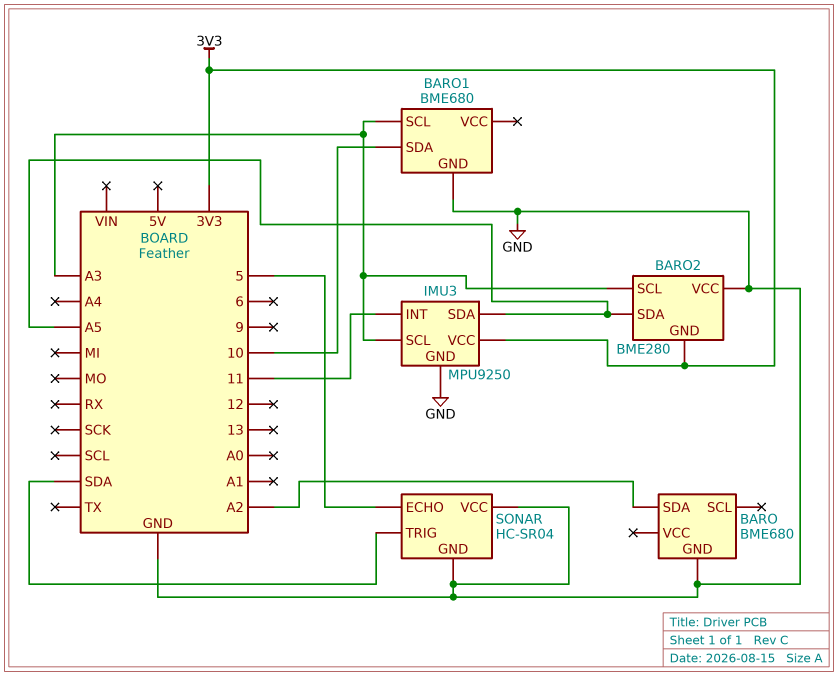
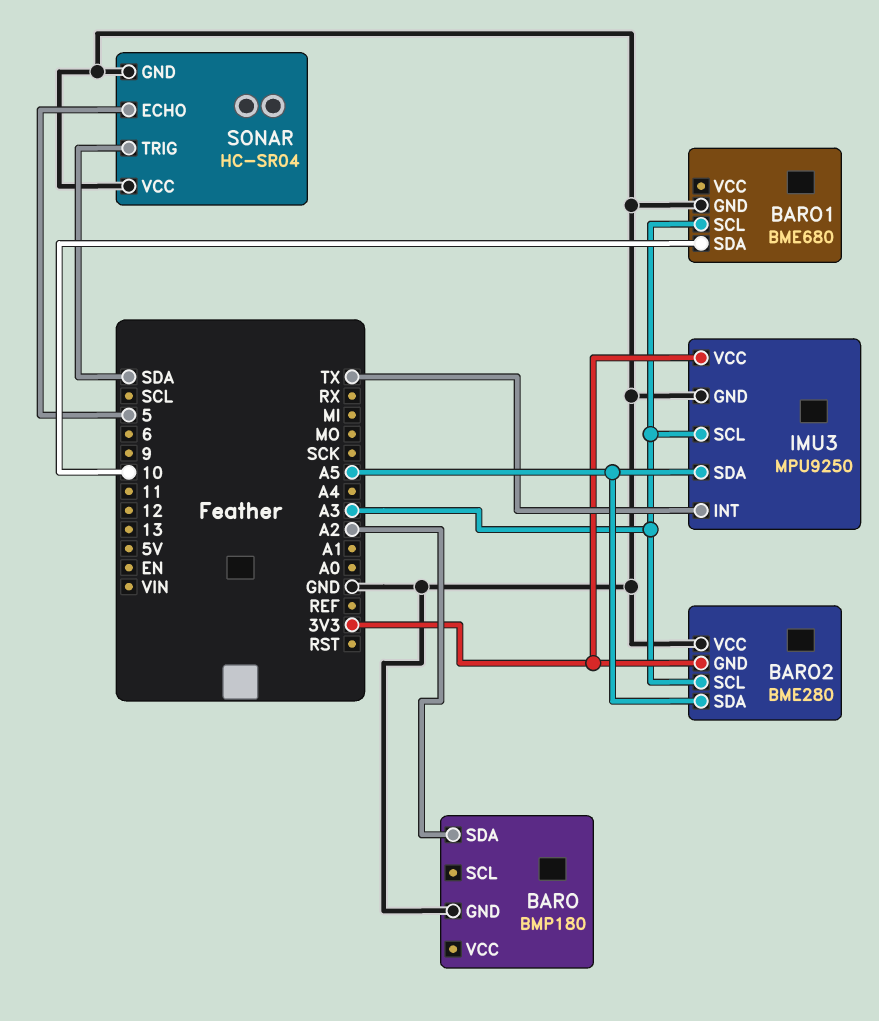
BARO: BME680 -> BMP180
IMU3 pin INT: 11 -> TX

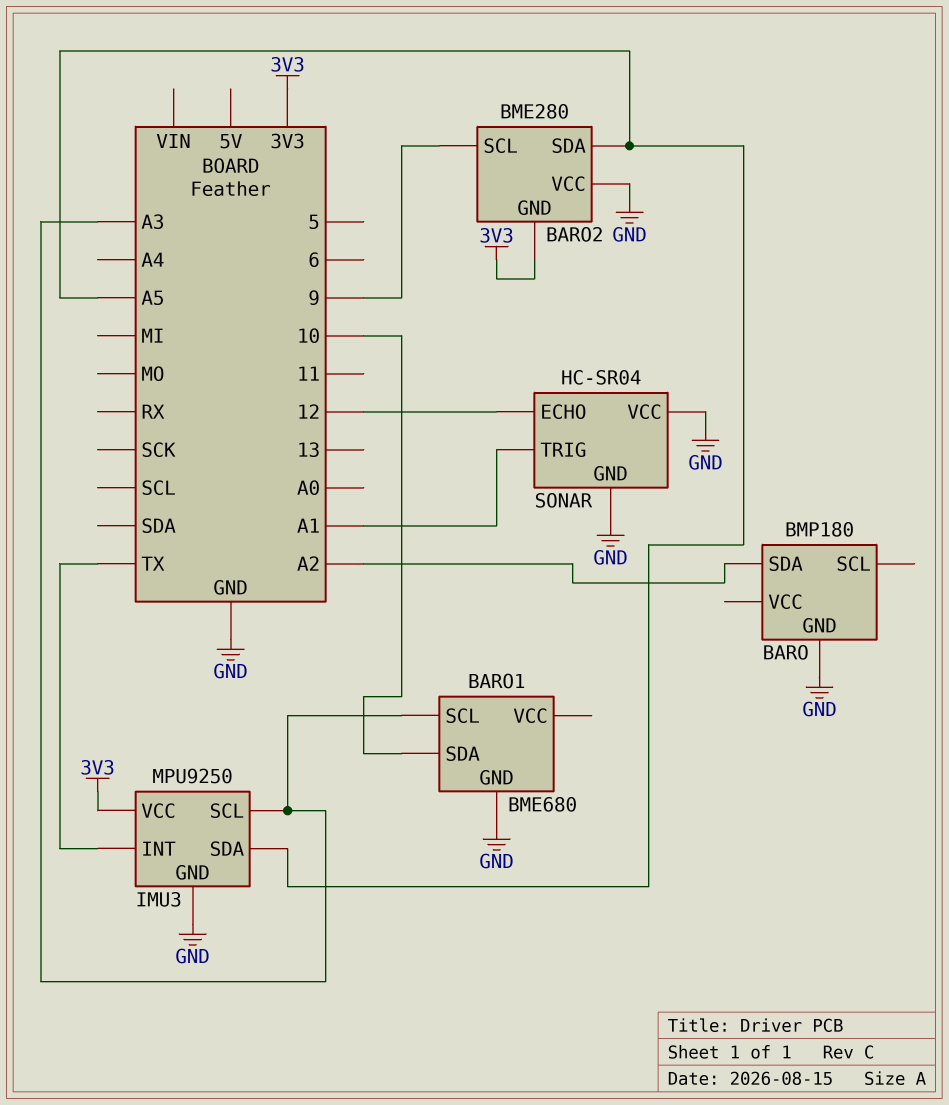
BARO2 pin SCL: A3 -> 9
SONAR pin ECHO: 5 -> 12
SONAR pin TRIG: SDA -> A1

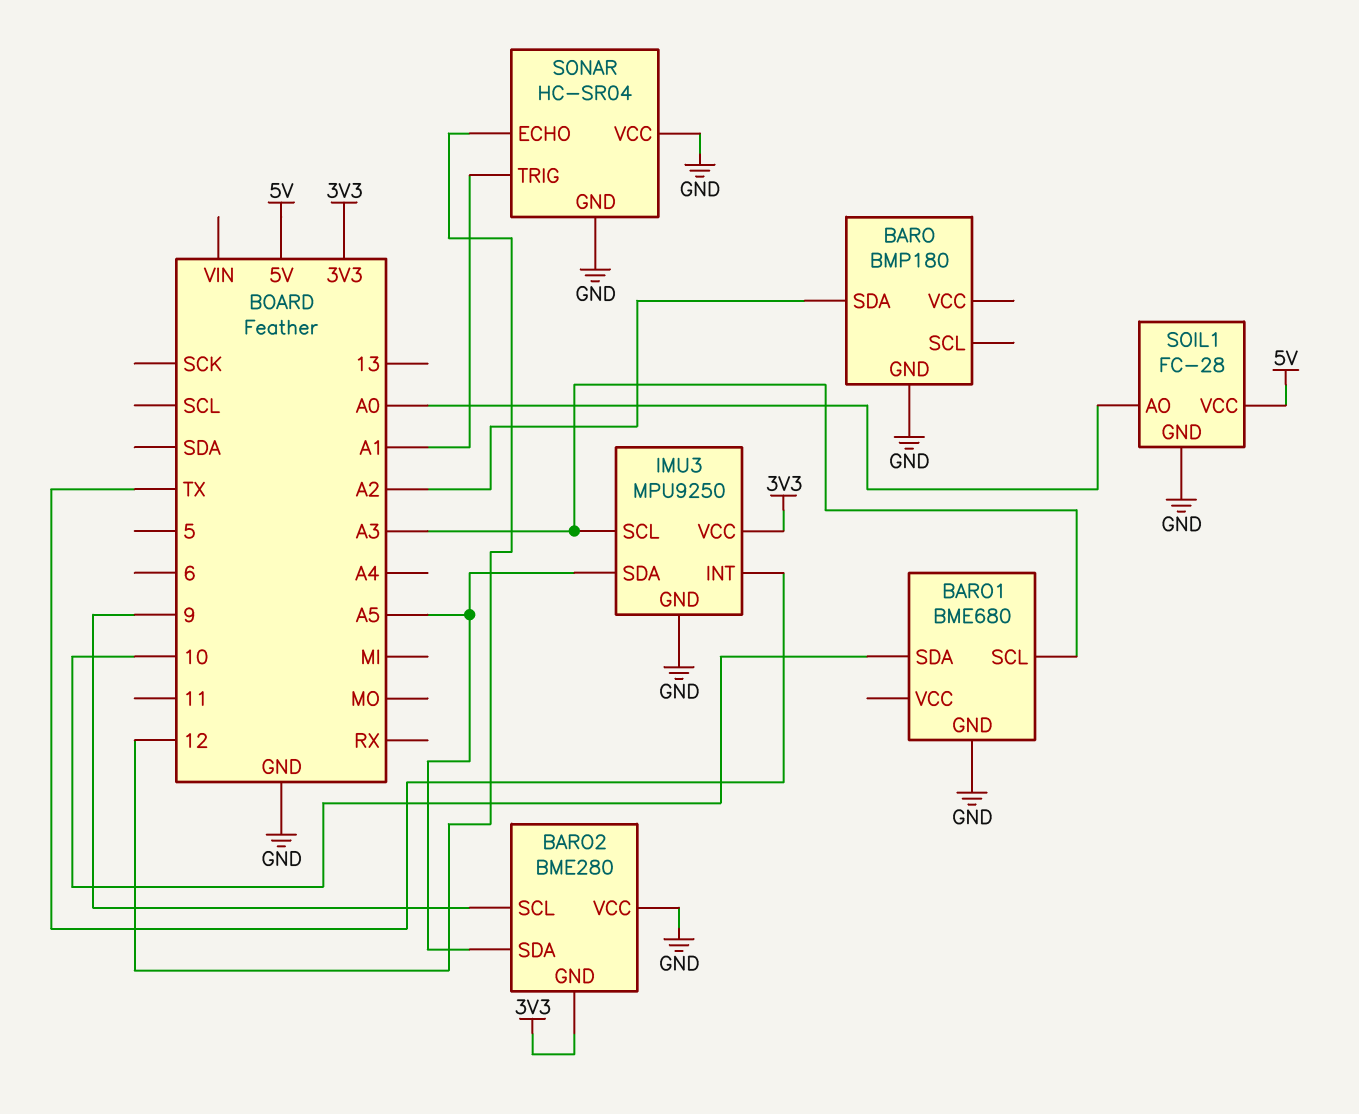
SOIL1: none -> FC-28
SOIL1 pin AO: none -> A0
SOIL1 pin GND: none -> GND
SOIL1 pin VCC: none -> 5V

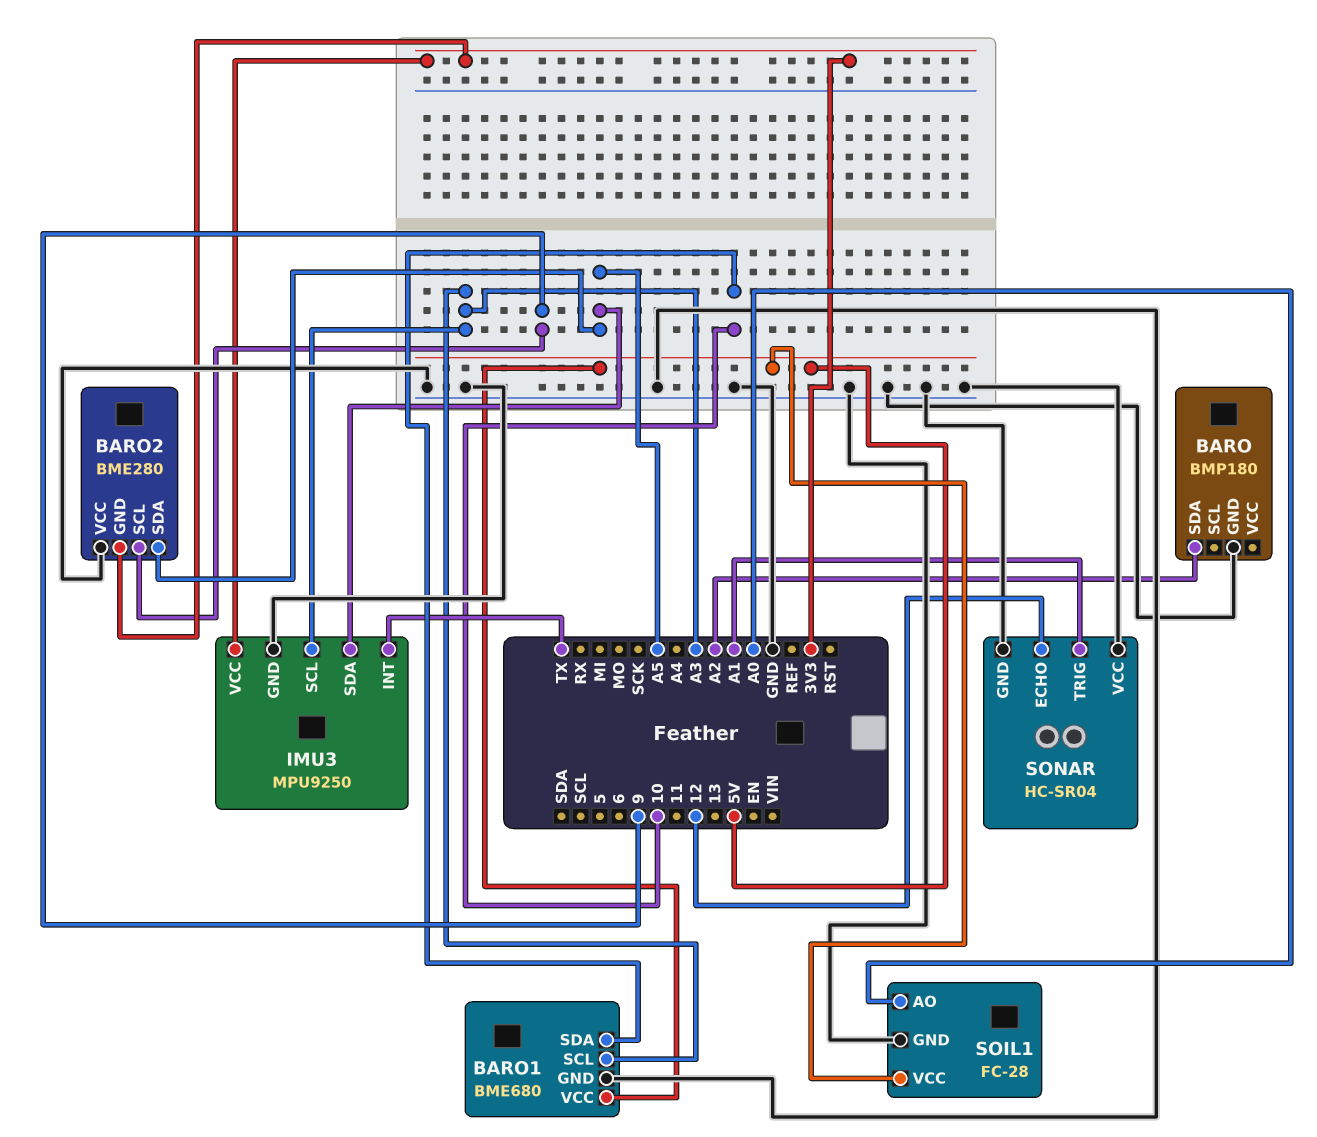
BARO1 pin VCC: none -> 5V

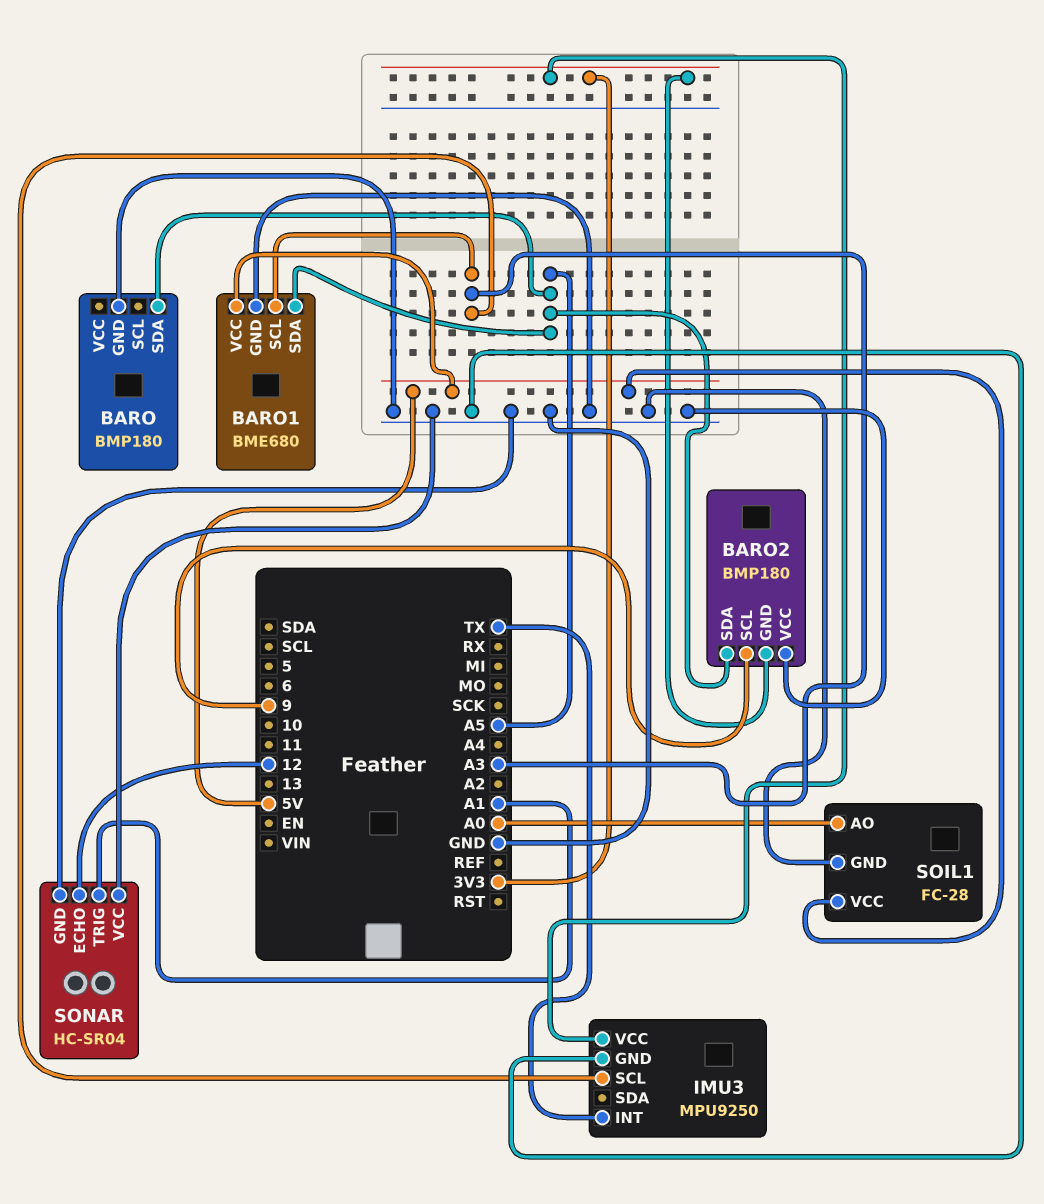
BARO pin SDA: A2 -> A5
BARO1 pin SDA: 10 -> A5
BARO2: BME280 -> BMP180
IMU3 pin SDA: A5 -> none

